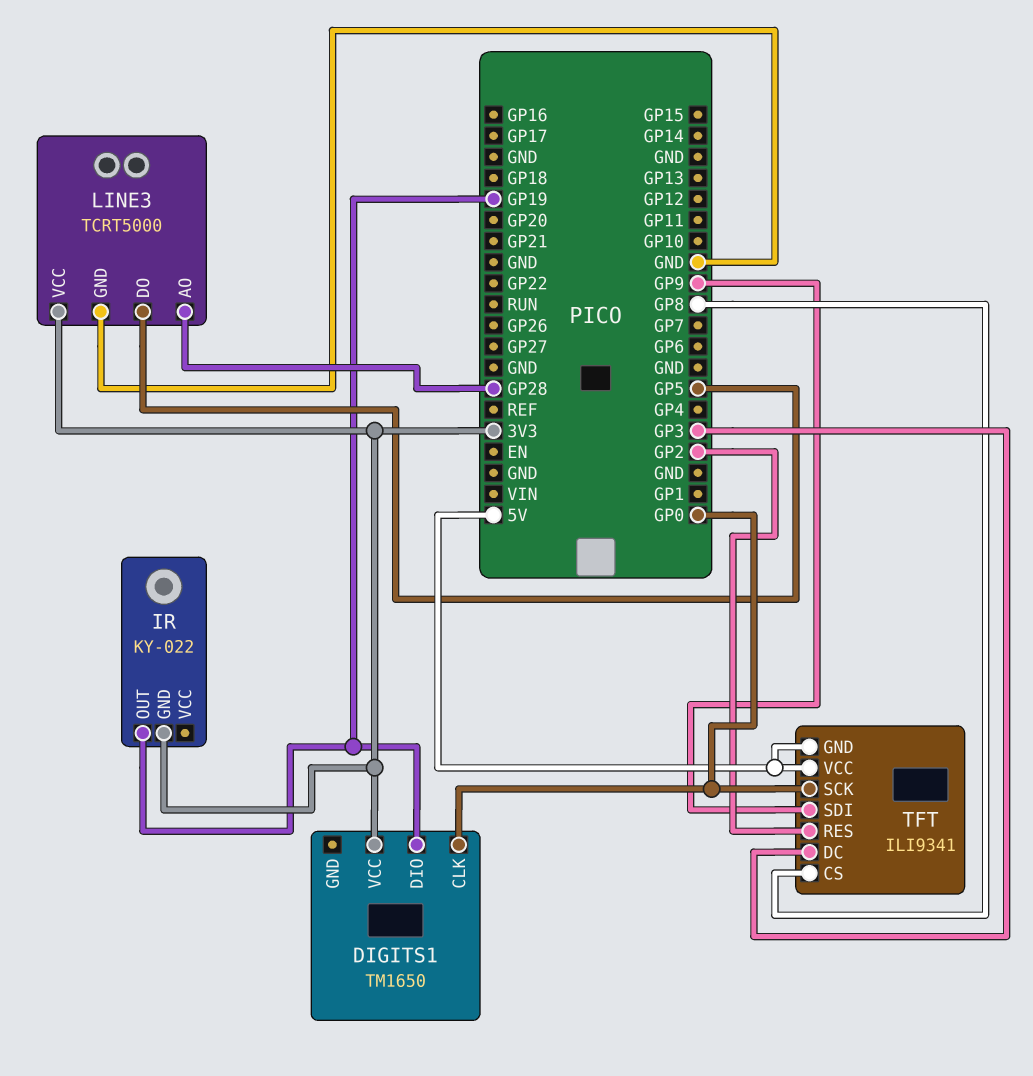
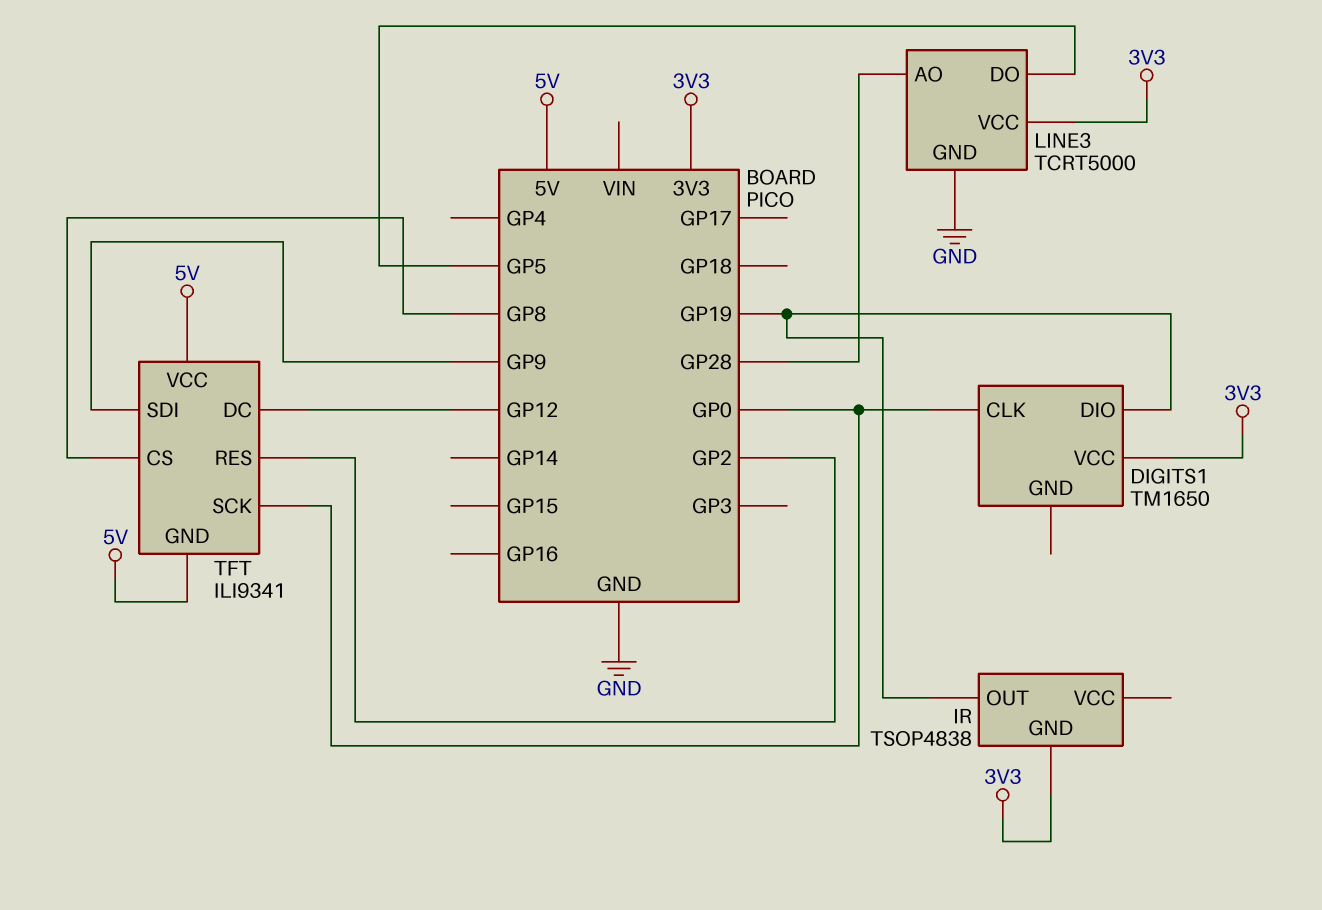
IR: KY-022 -> TSOP4838
TFT pin DC: GP3 -> GP12

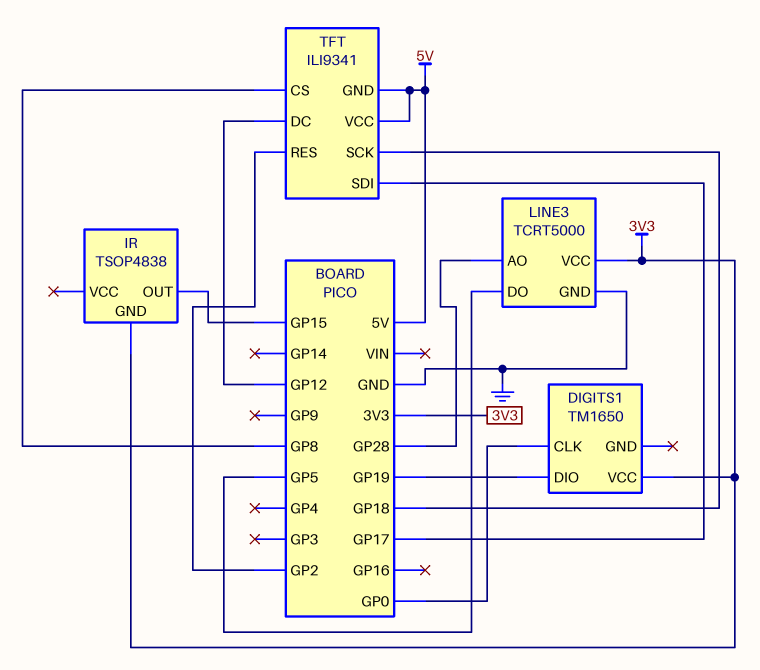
IR pin OUT: GP19 -> GP15
TFT pin SCK: GP0 -> GP18
TFT pin SDI: GP9 -> GP17

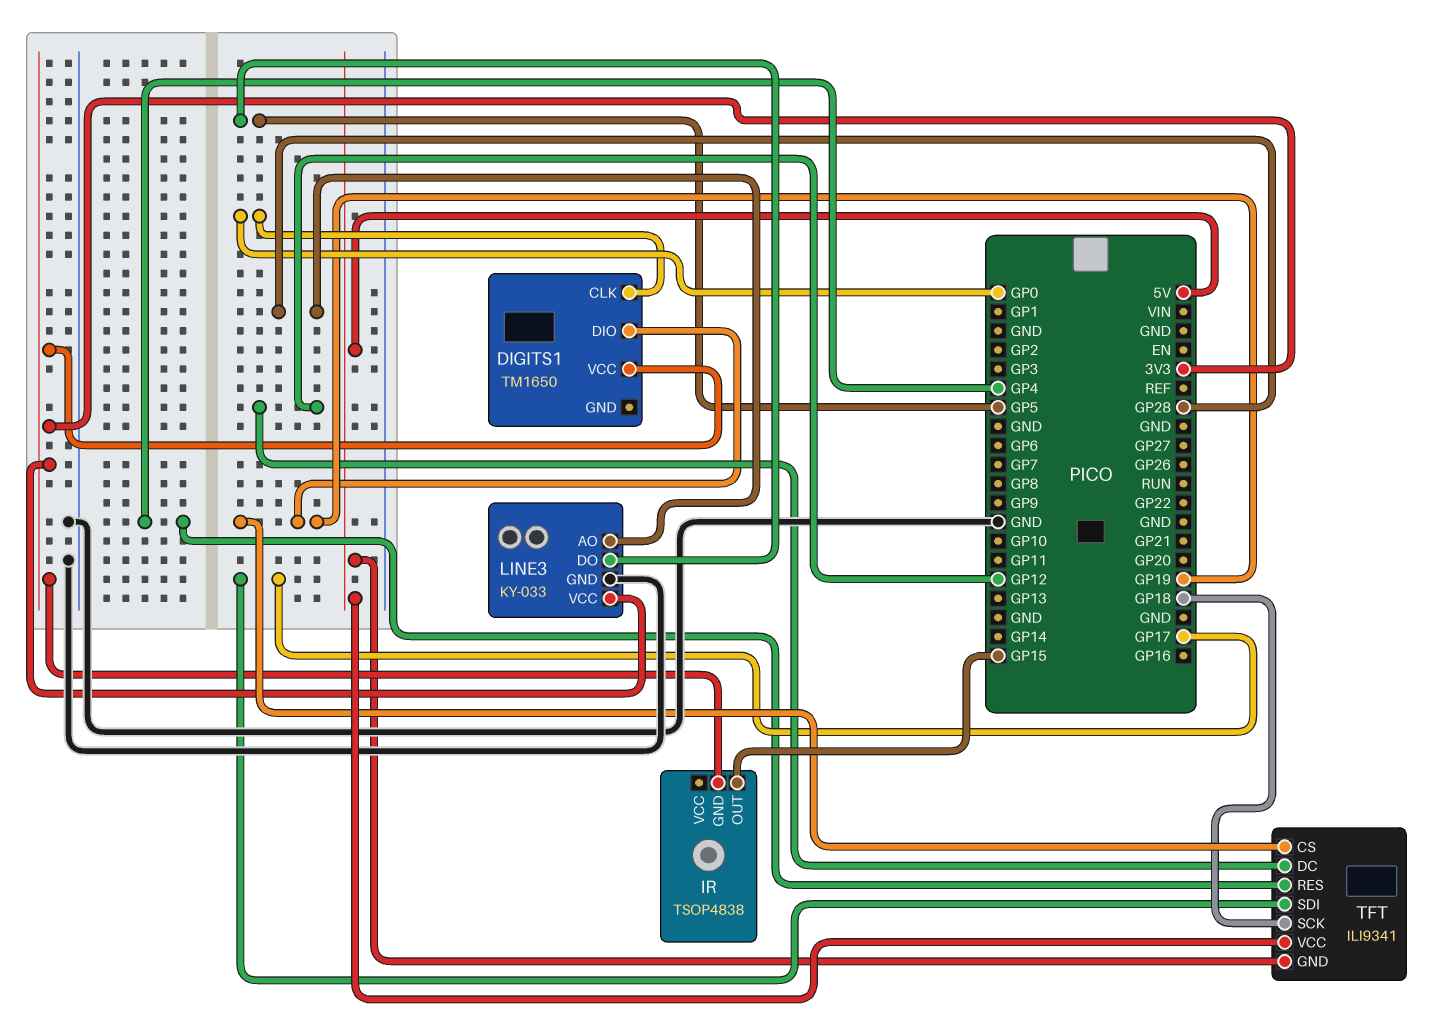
LINE3: TCRT5000 -> KY-033
TFT pin CS: GP8 -> GP19
TFT pin RES: GP2 -> GP4

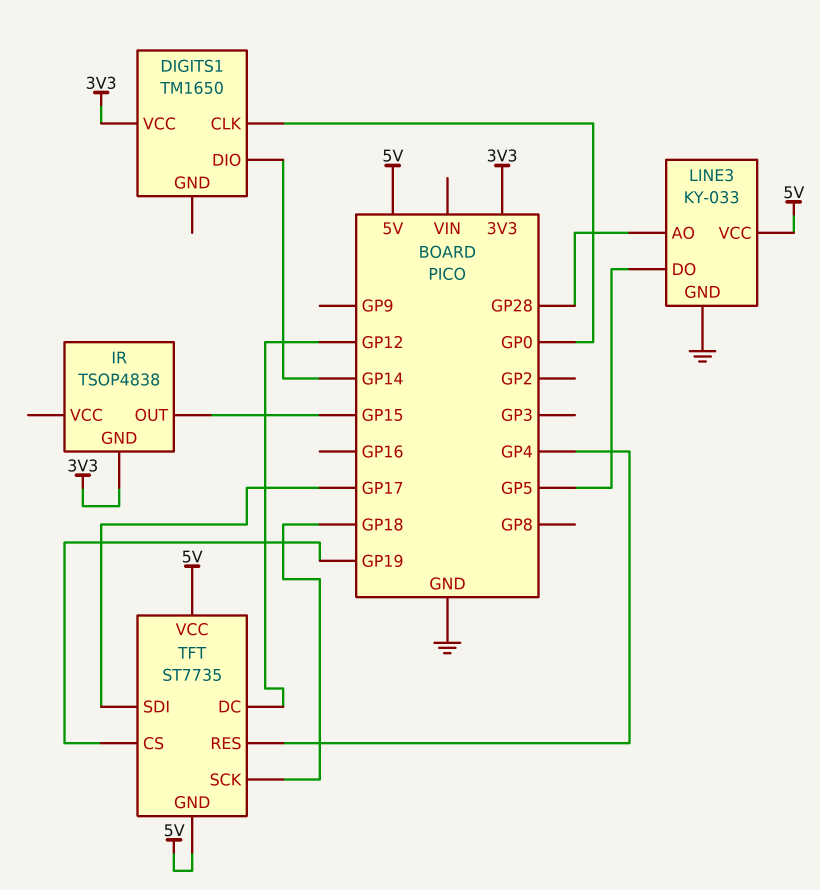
DIGITS1 pin DIO: GP19 -> GP14
LINE3 pin VCC: 3V3 -> 5V
TFT: ILI9341 -> ST7735

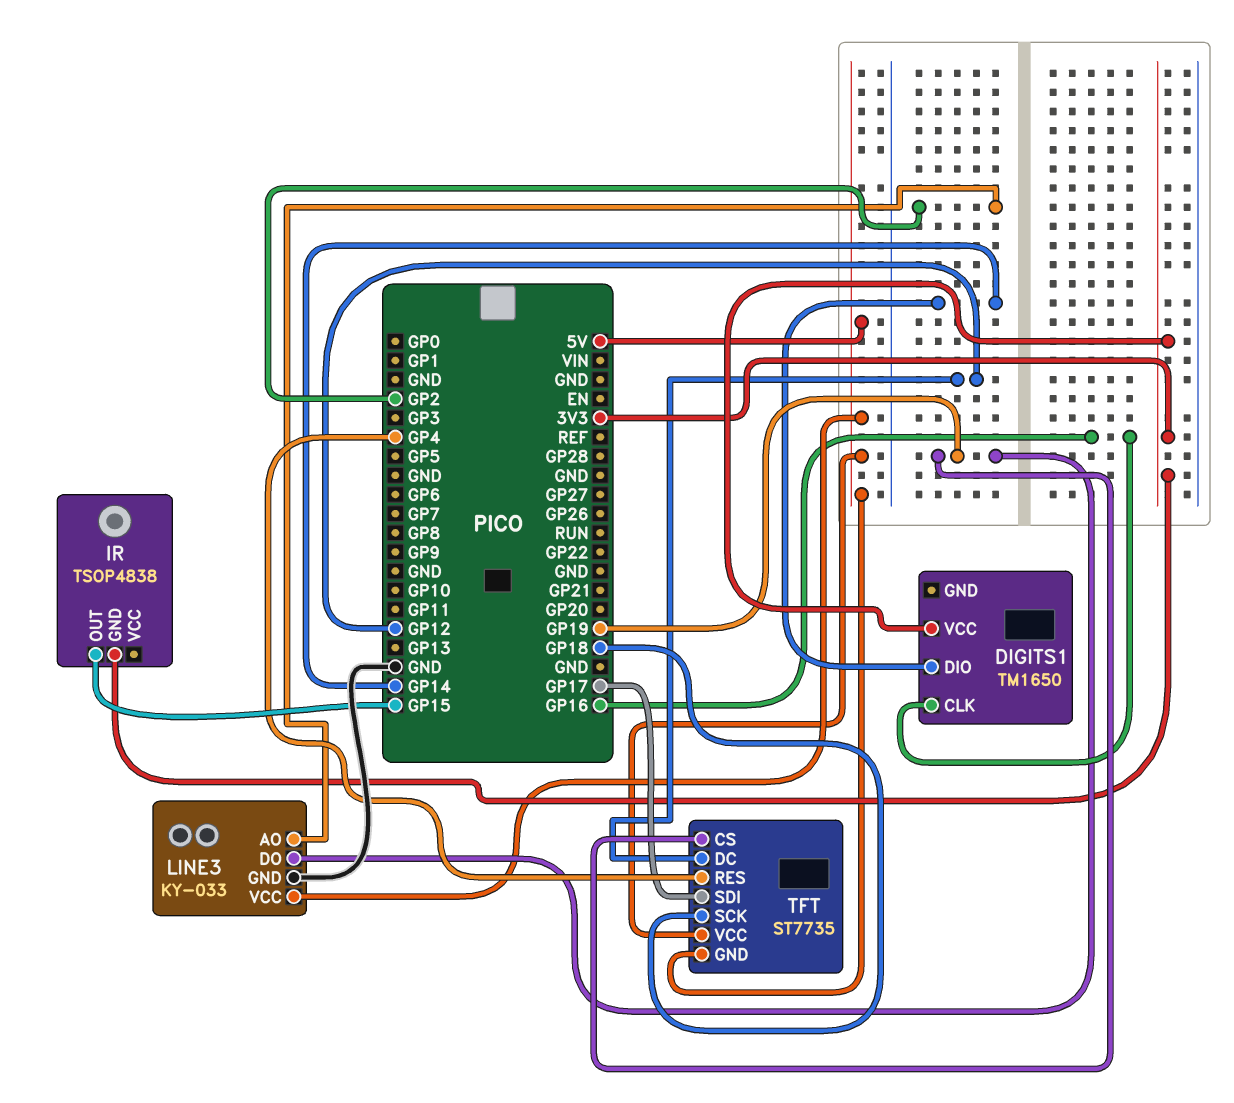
DIGITS1 pin CLK: GP0 -> GP16
LINE3 pin AO: GP28 -> GP2
LINE3 pin DO: GP5 -> GP19

